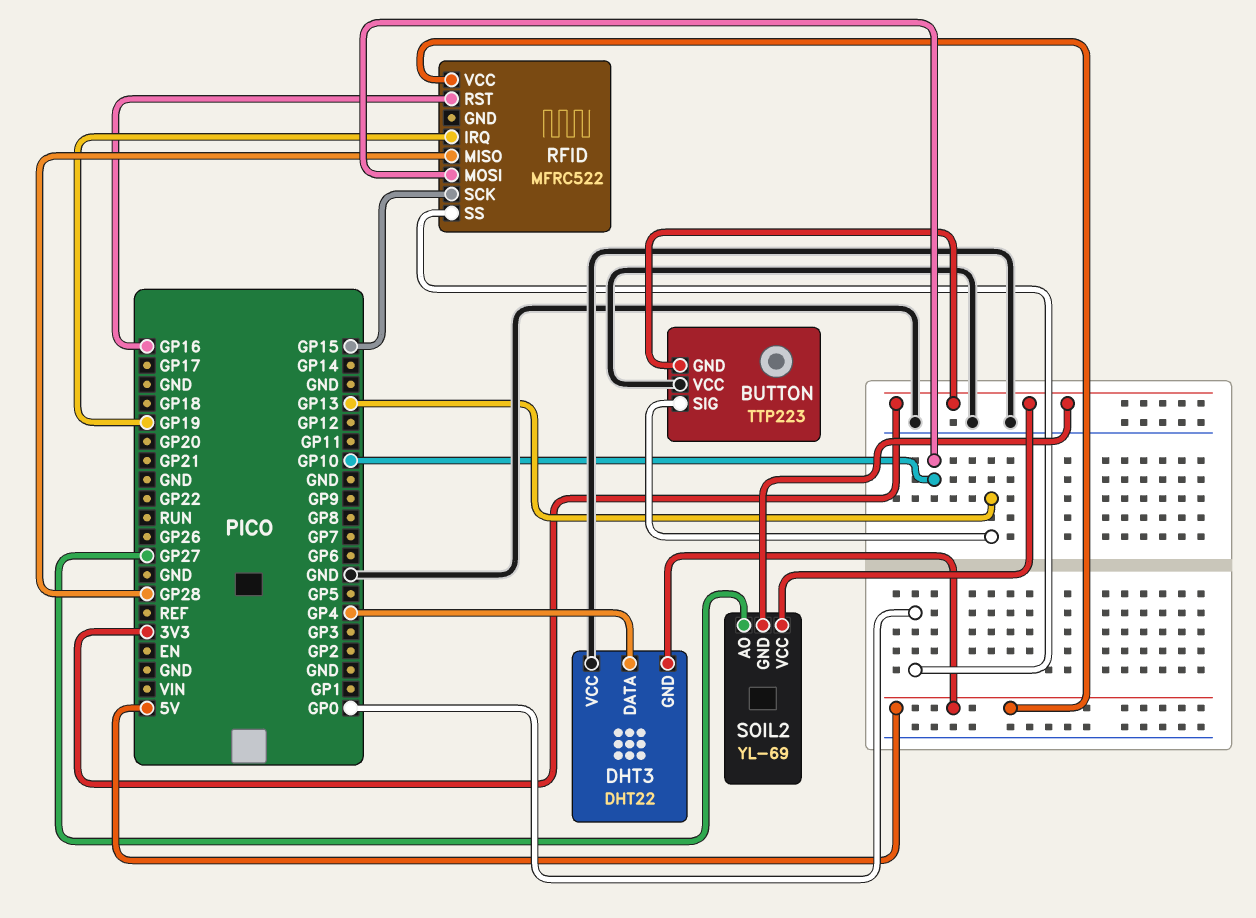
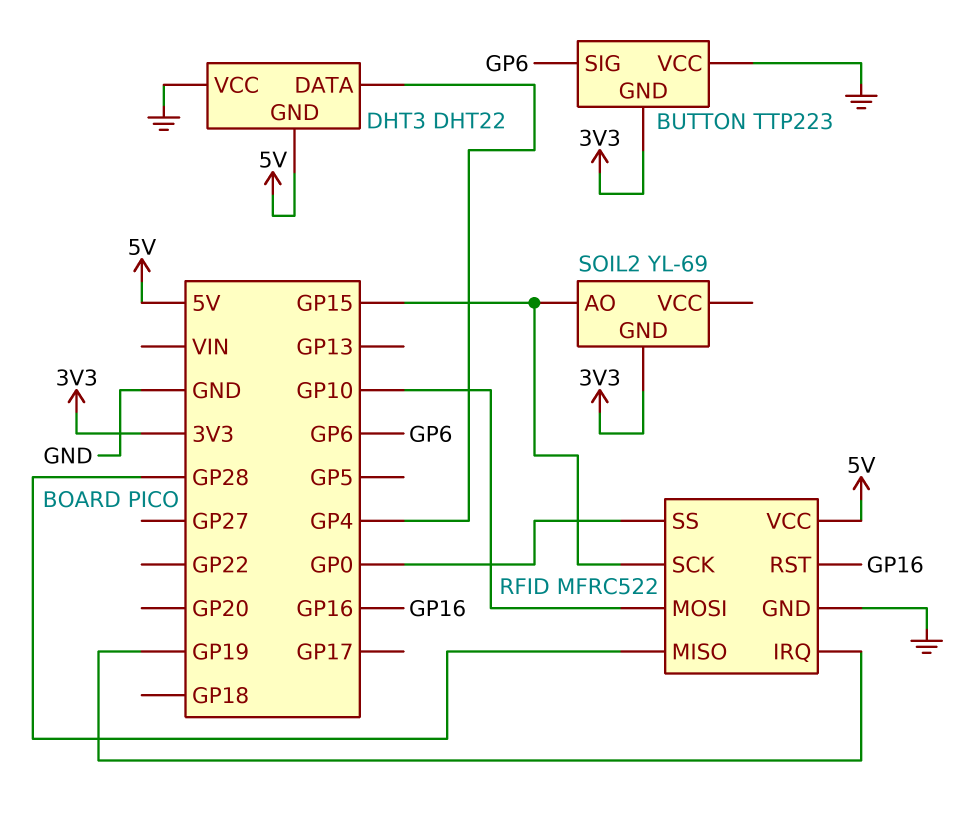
BUTTON pin SIG: GP13 -> GP6
RFID pin GND: none -> GND
SOIL2 pin AO: GP27 -> GP15
SOIL2 pin VCC: 3V3 -> none

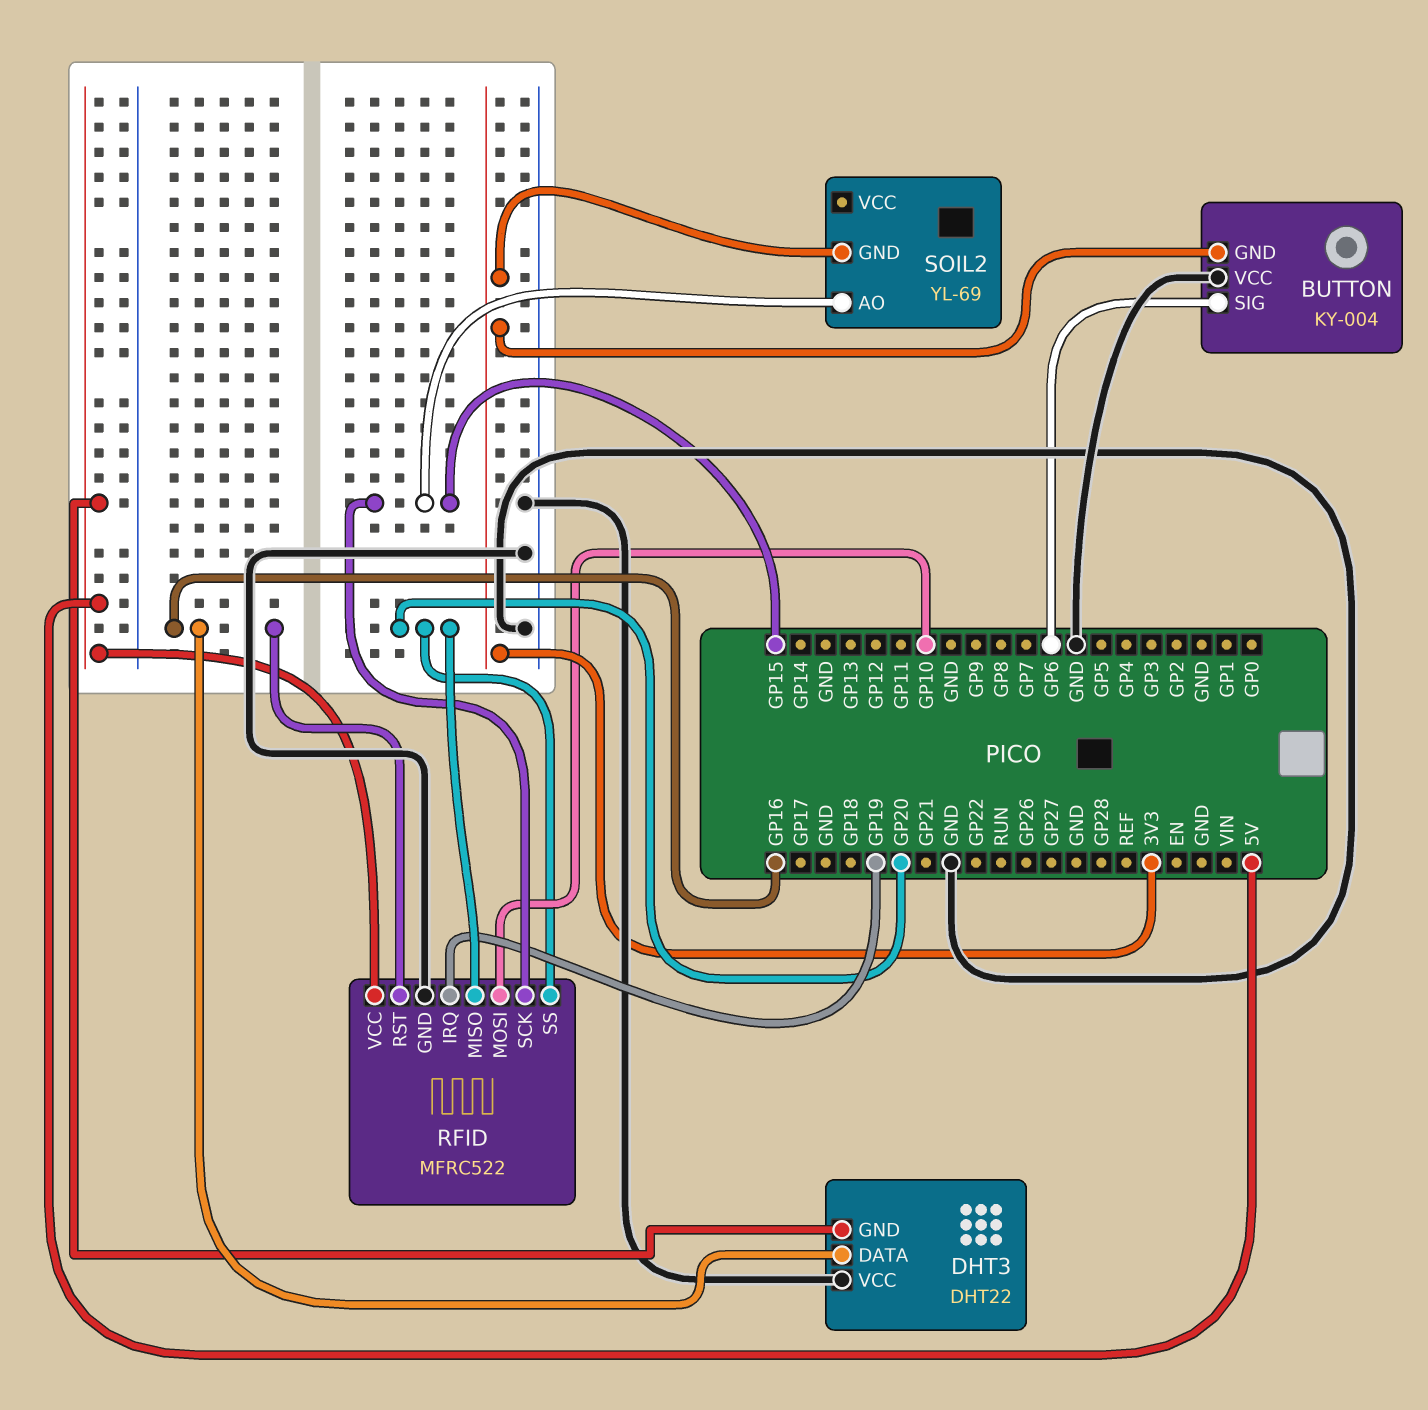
BUTTON: TTP223 -> KY-004
DHT3 pin DATA: GP4 -> GP16
RFID pin MISO: GP28 -> GP20
RFID pin SS: GP0 -> GP20

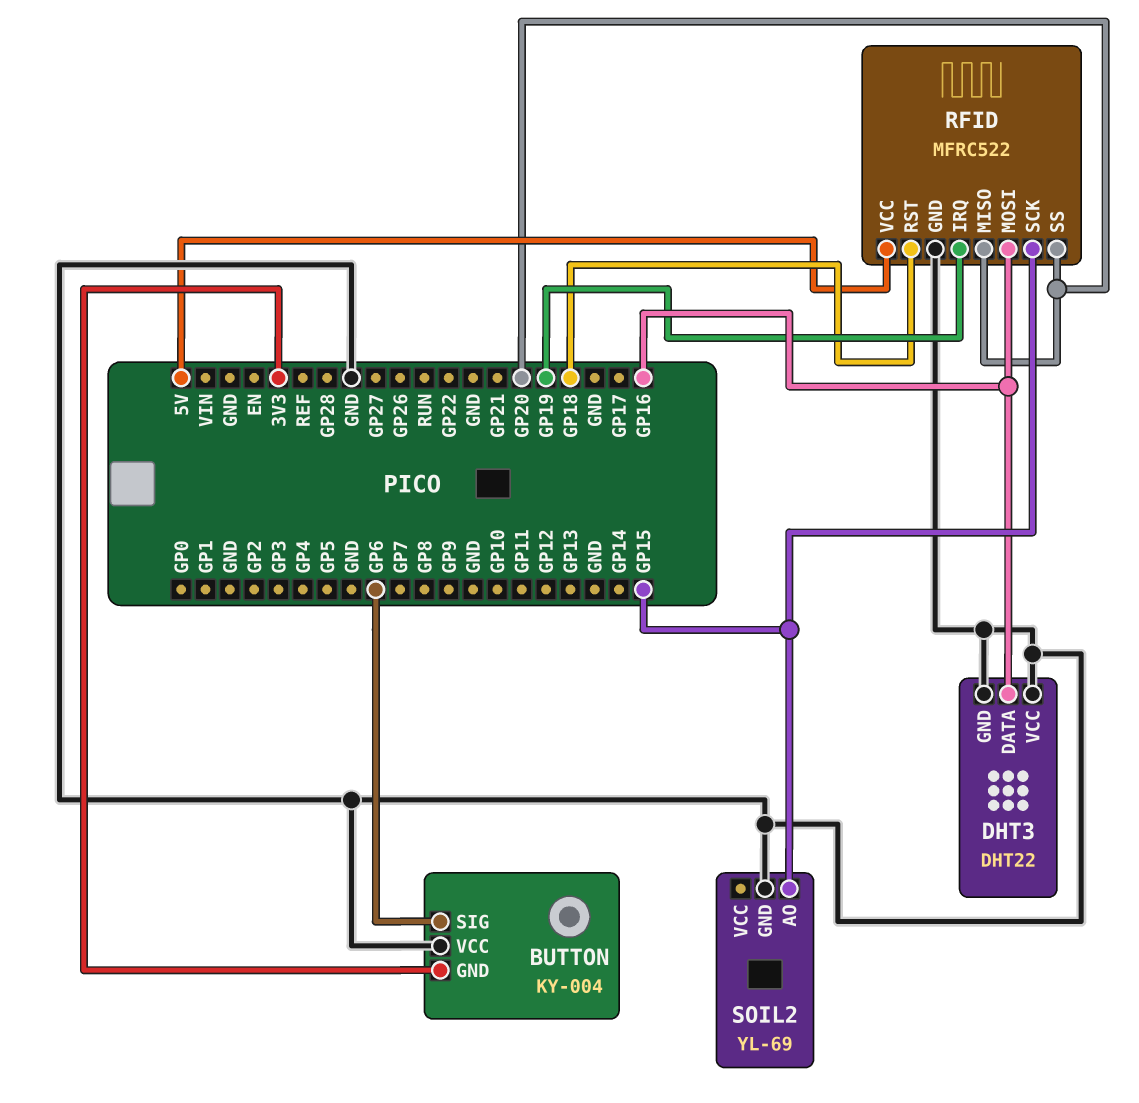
DHT3 pin GND: 5V -> GND
RFID pin MOSI: GP10 -> GP16
RFID pin RST: GP16 -> GP18
SOIL2 pin GND: 3V3 -> GND

